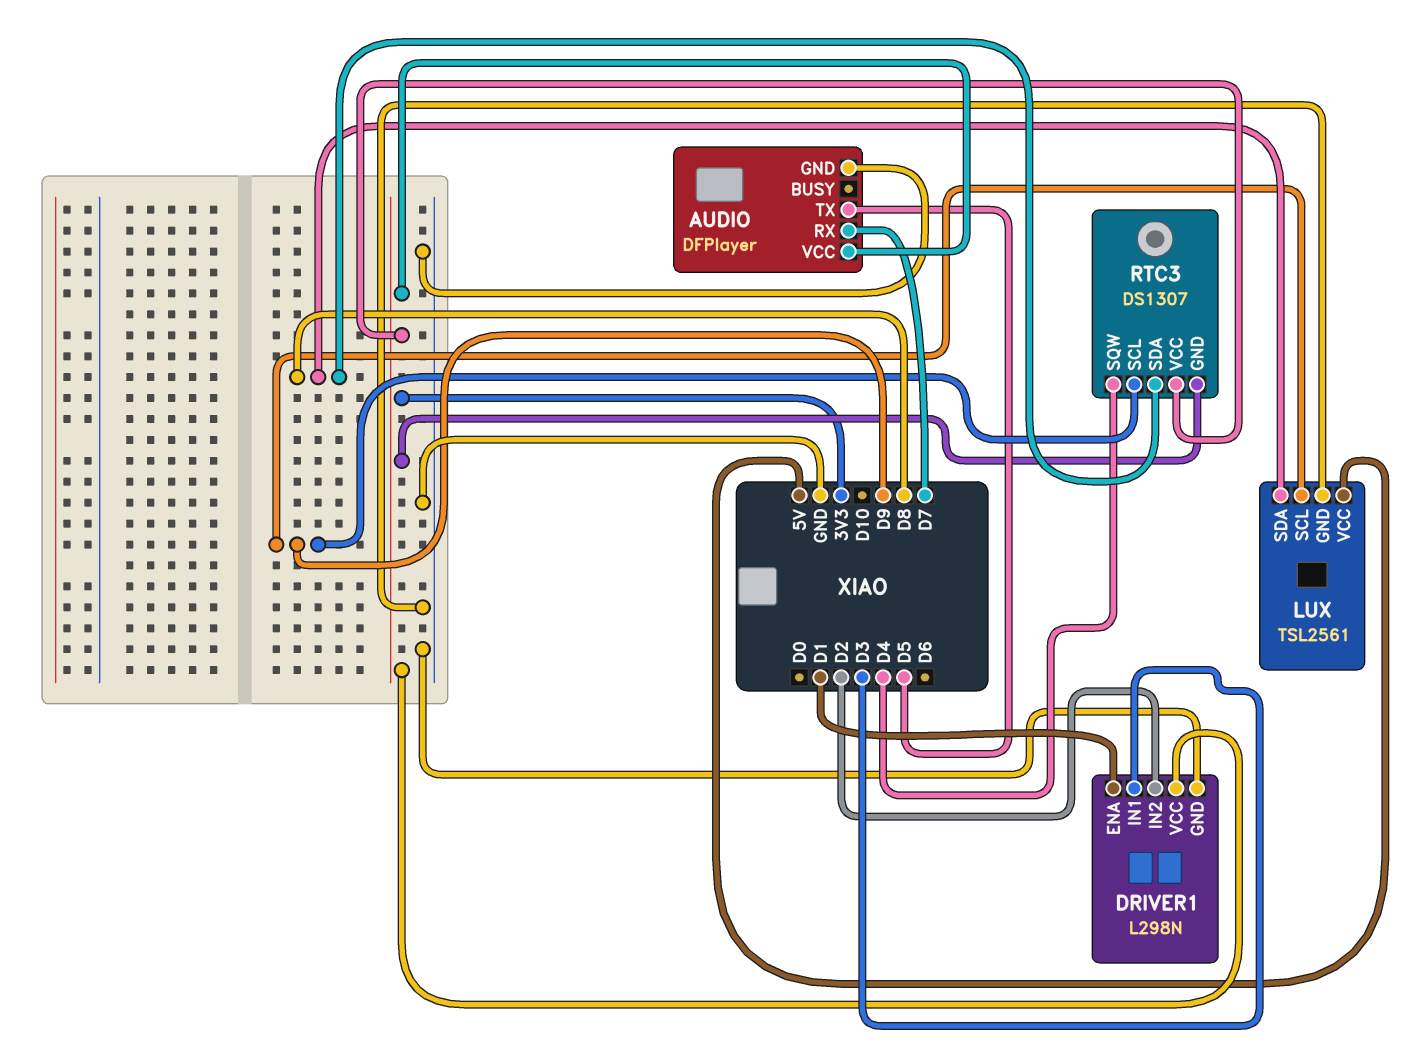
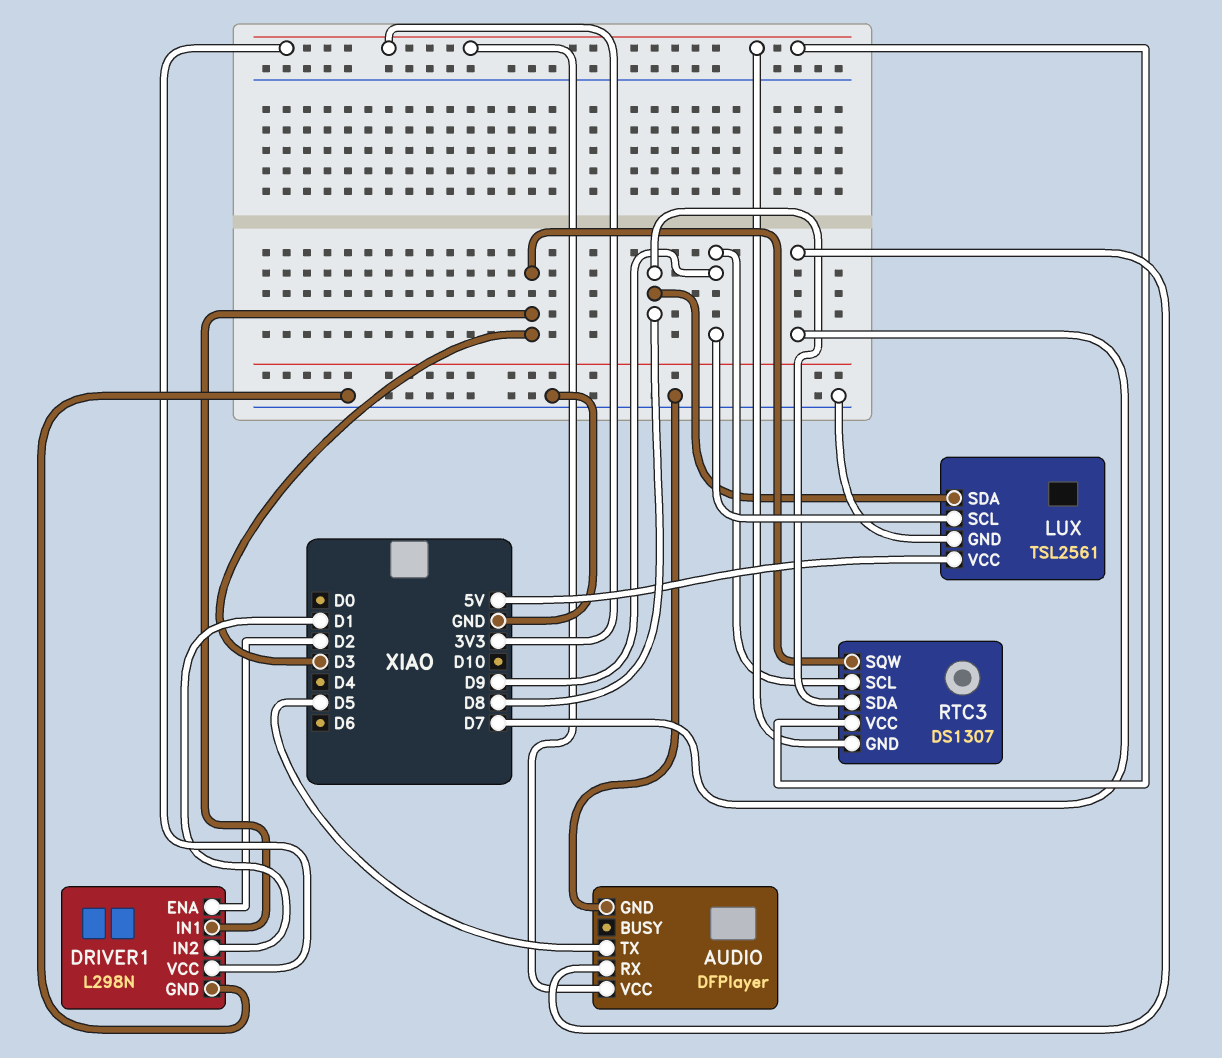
DRIVER1 pin ENA: D1 -> D2
DRIVER1 pin IN2: D2 -> D1
RTC3 pin SQW: D4 -> D3

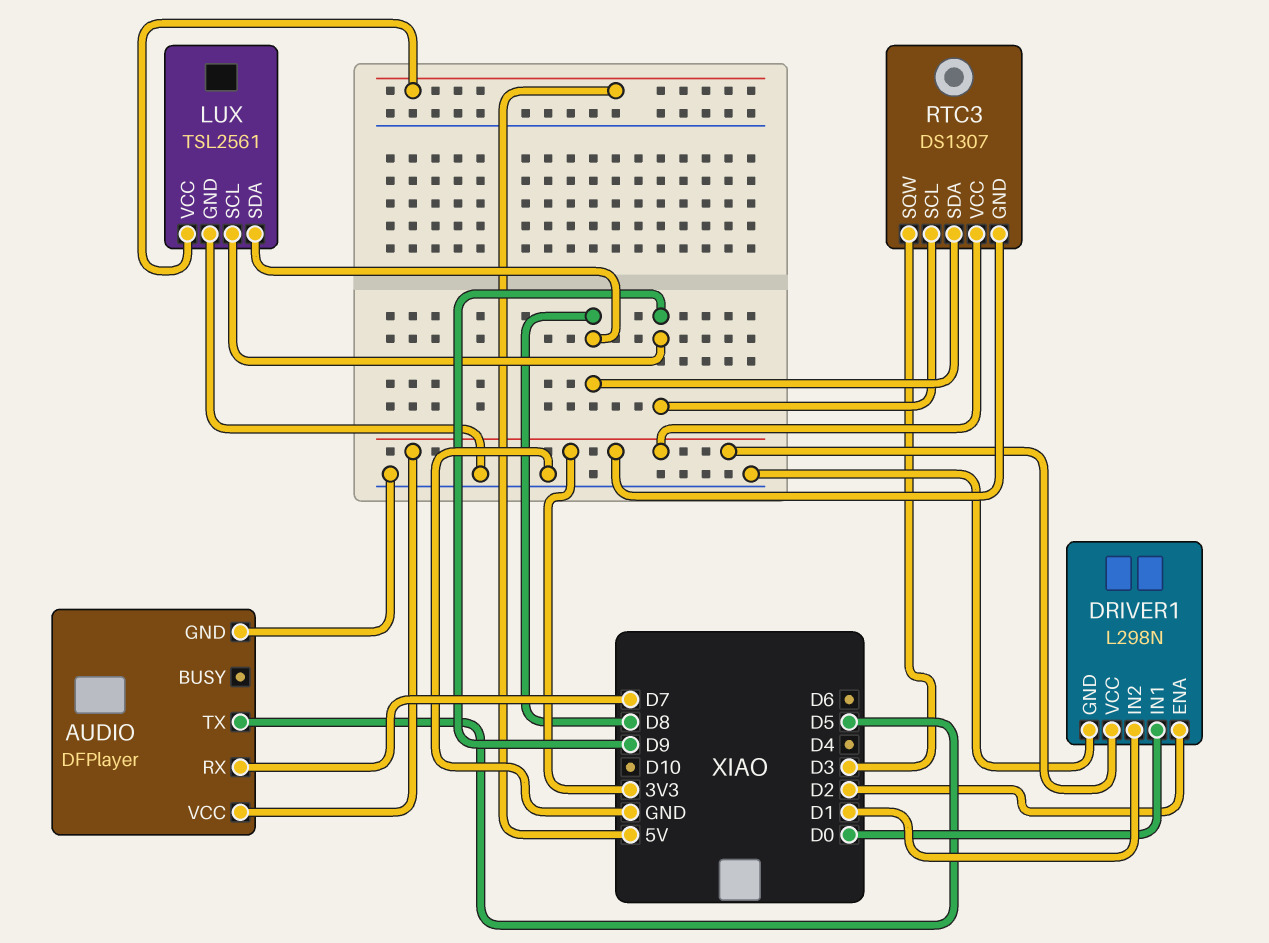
DRIVER1 pin IN1: D3 -> D0

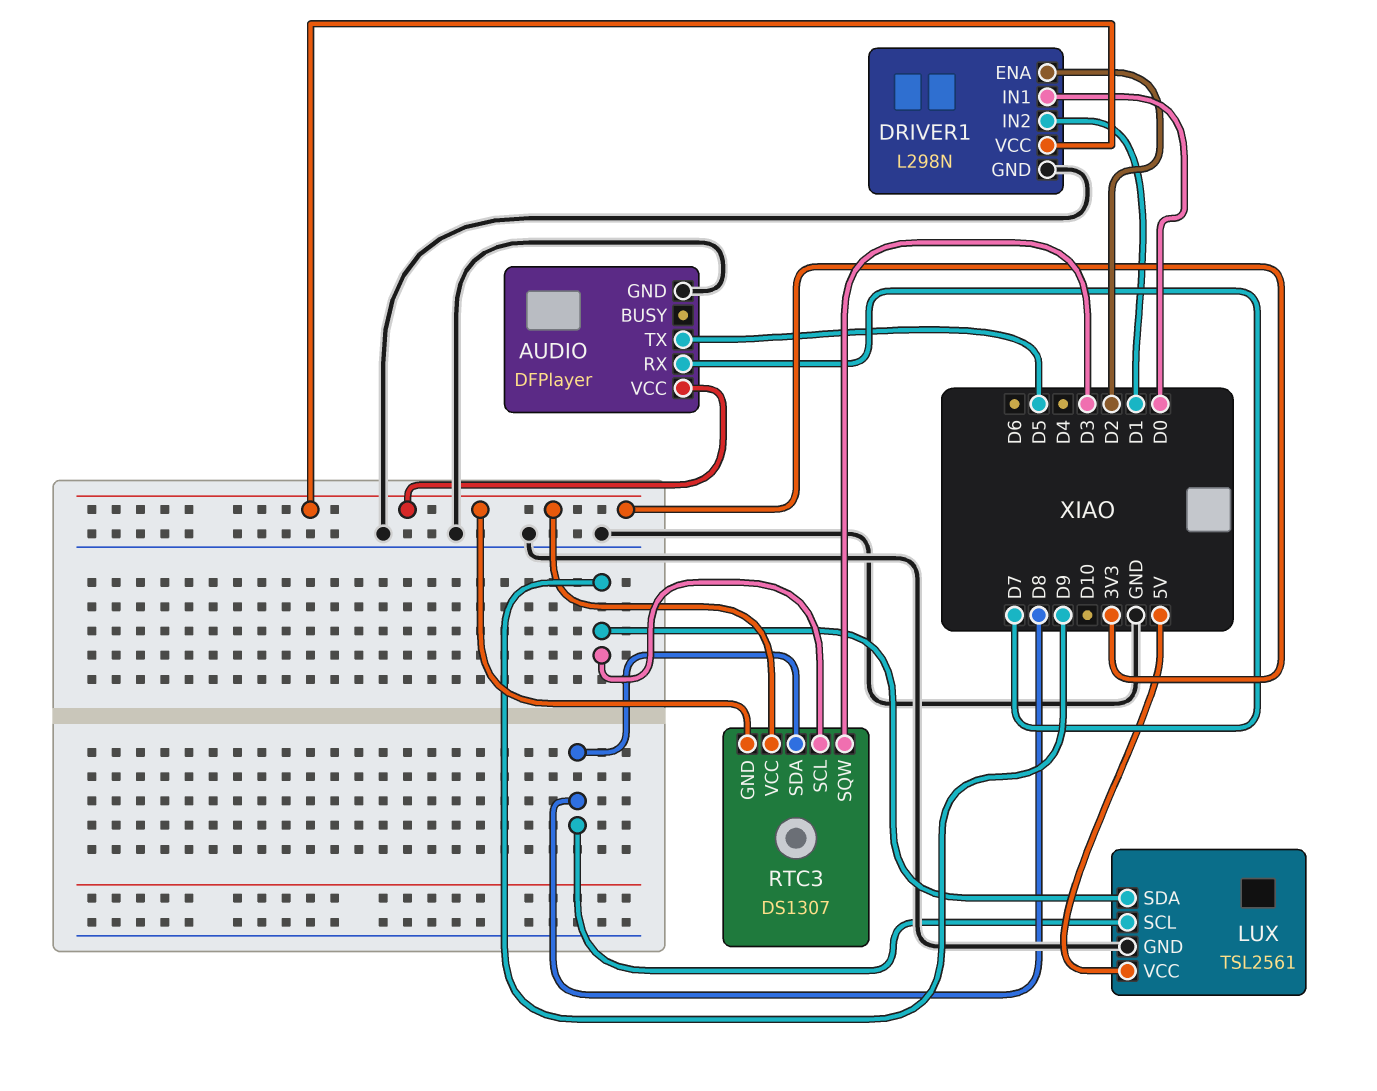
LUX pin SCL: D9 -> D8
LUX pin SDA: D8 -> D9

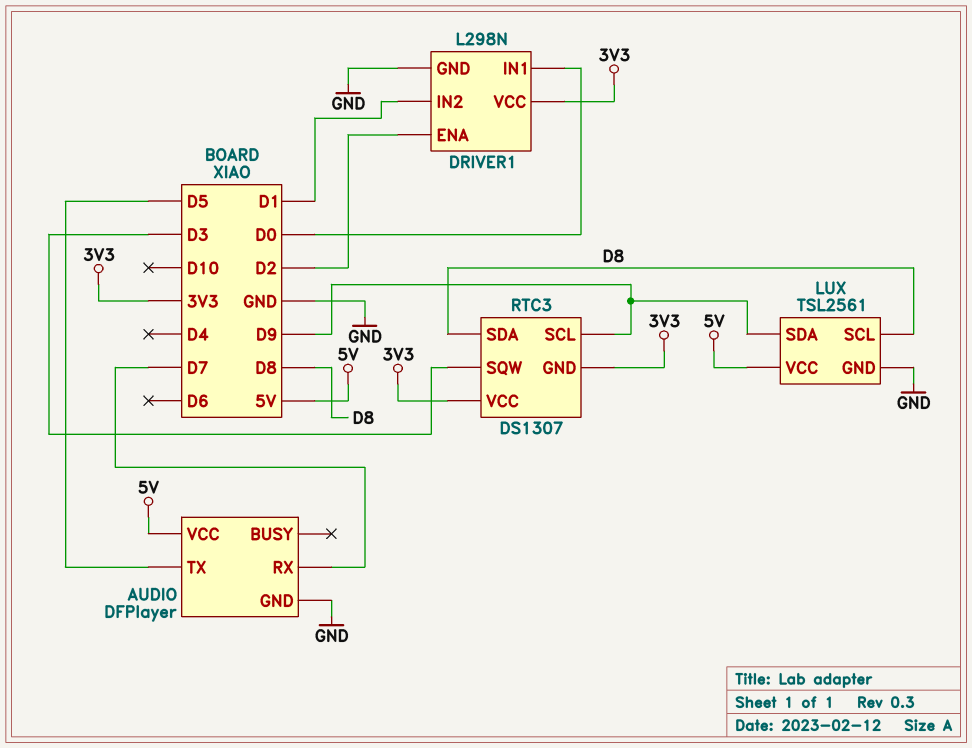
AUDIO pin VCC: 3V3 -> 5V

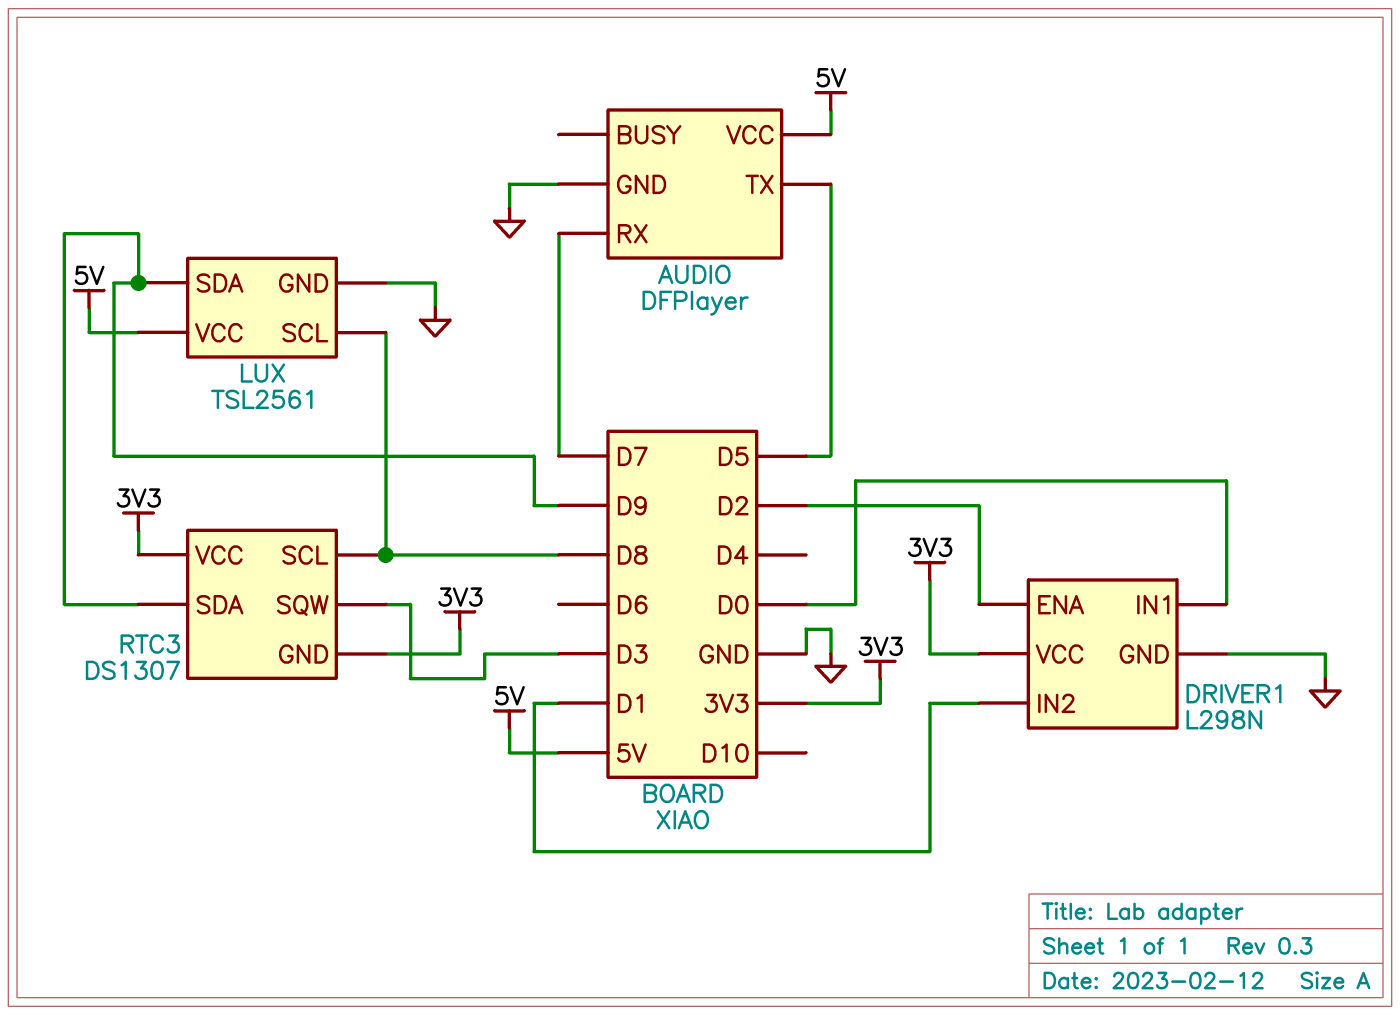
RTC3 pin SCL: D9 -> D8
RTC3 pin SDA: D8 -> D9

